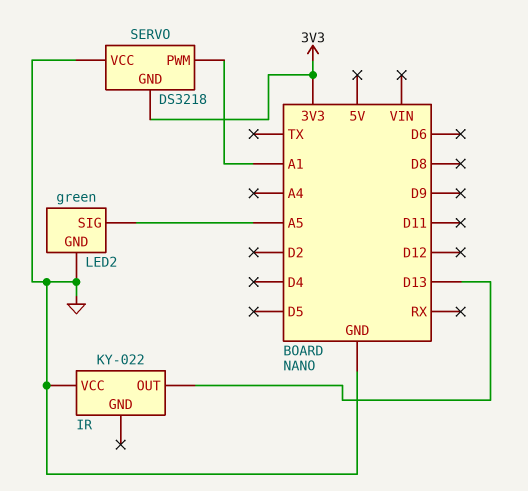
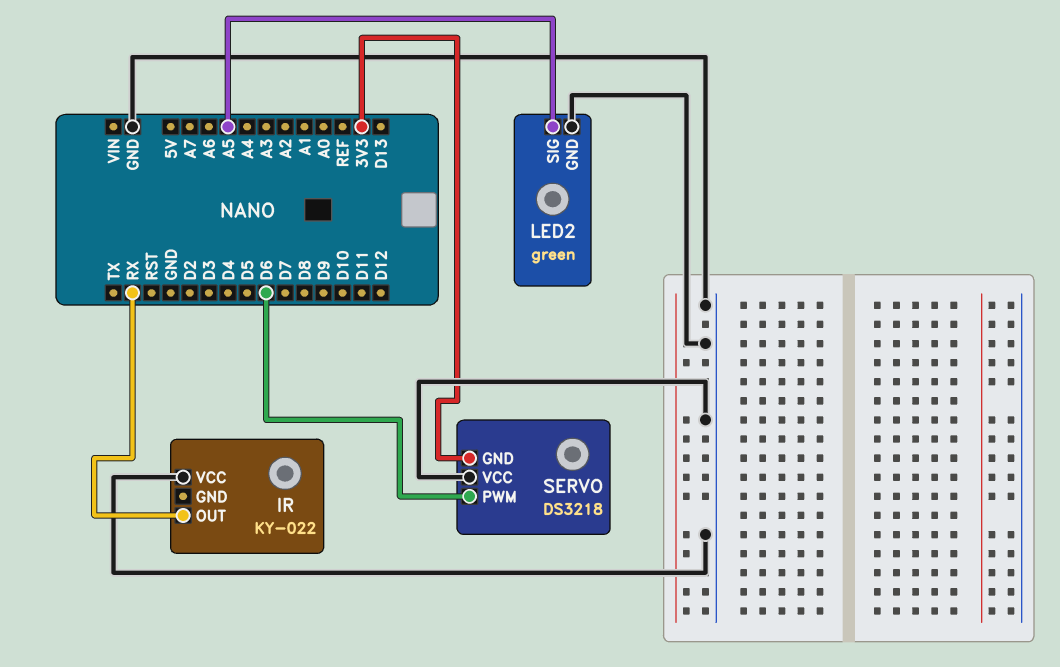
IR pin OUT: D13 -> RX
SERVO pin PWM: A1 -> D6

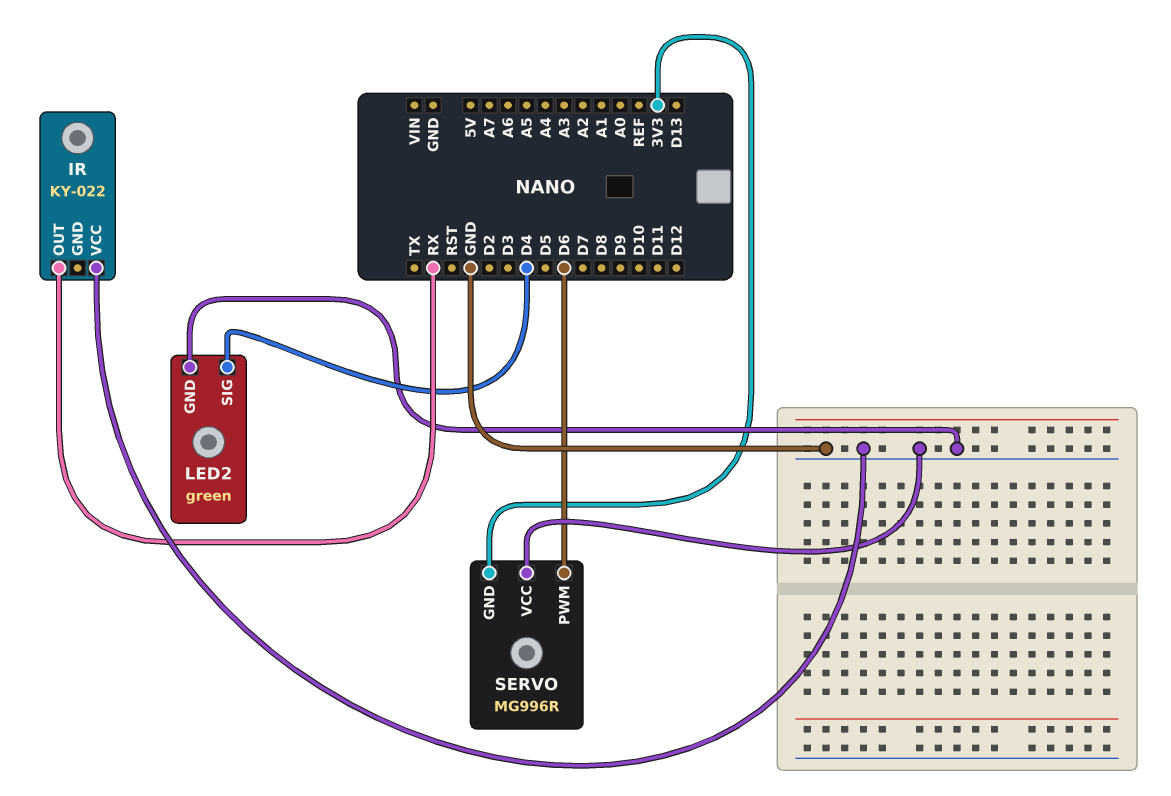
LED2 pin SIG: A5 -> D4
SERVO: DS3218 -> MG996R

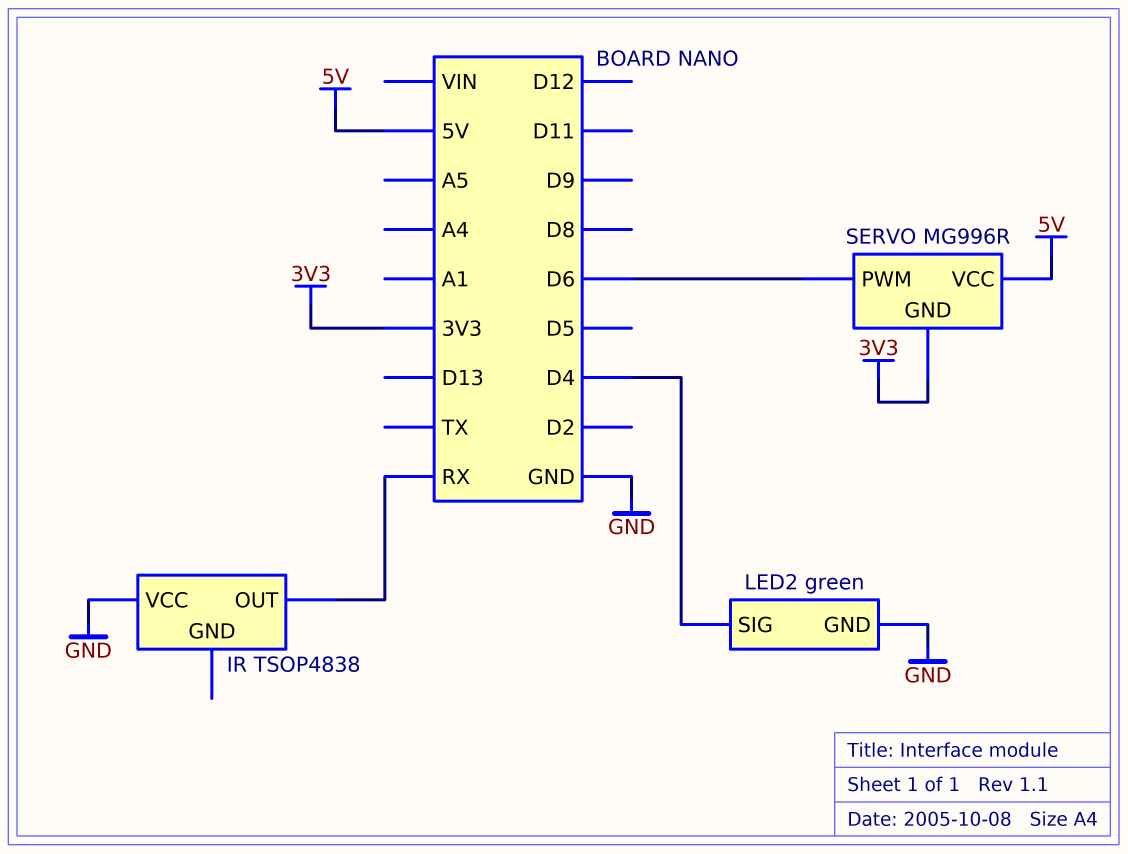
IR: KY-022 -> TSOP4838
SERVO pin VCC: GND -> 5V

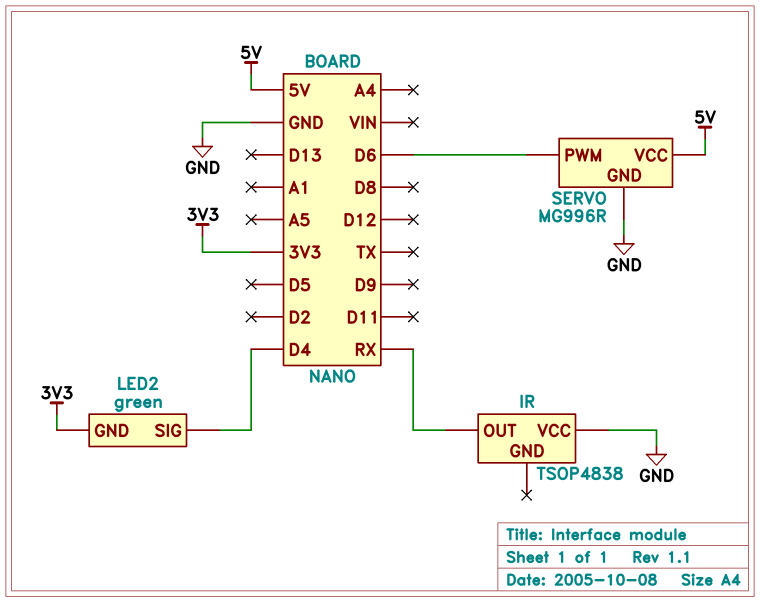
LED2 pin GND: GND -> 3V3
SERVO pin GND: 3V3 -> GND

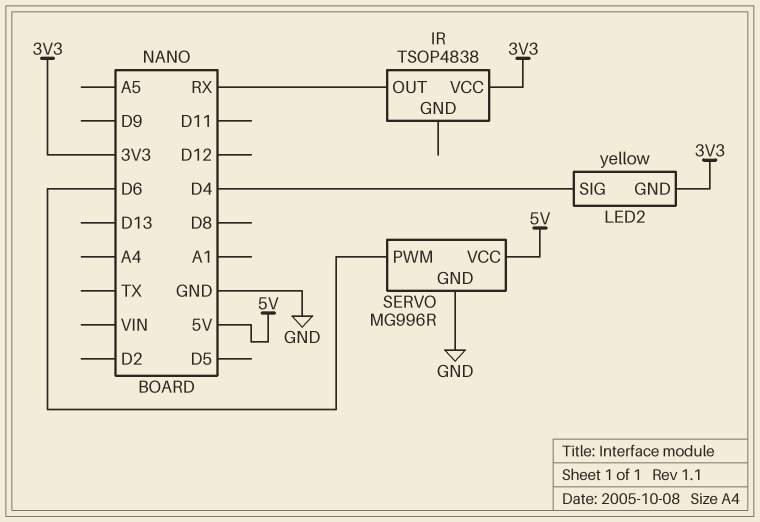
IR pin VCC: GND -> 3V3
LED2: green -> yellow

